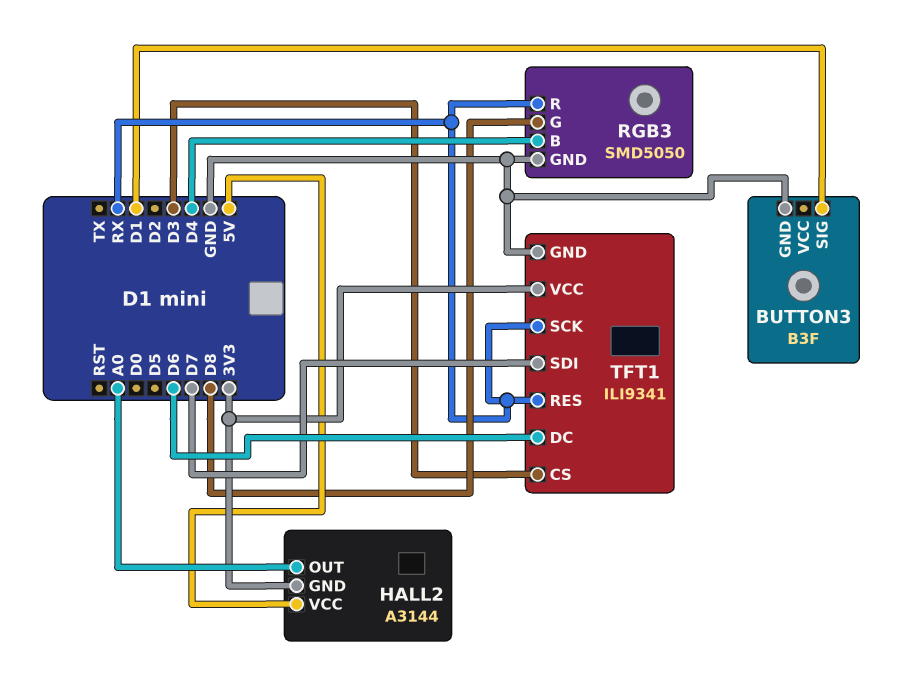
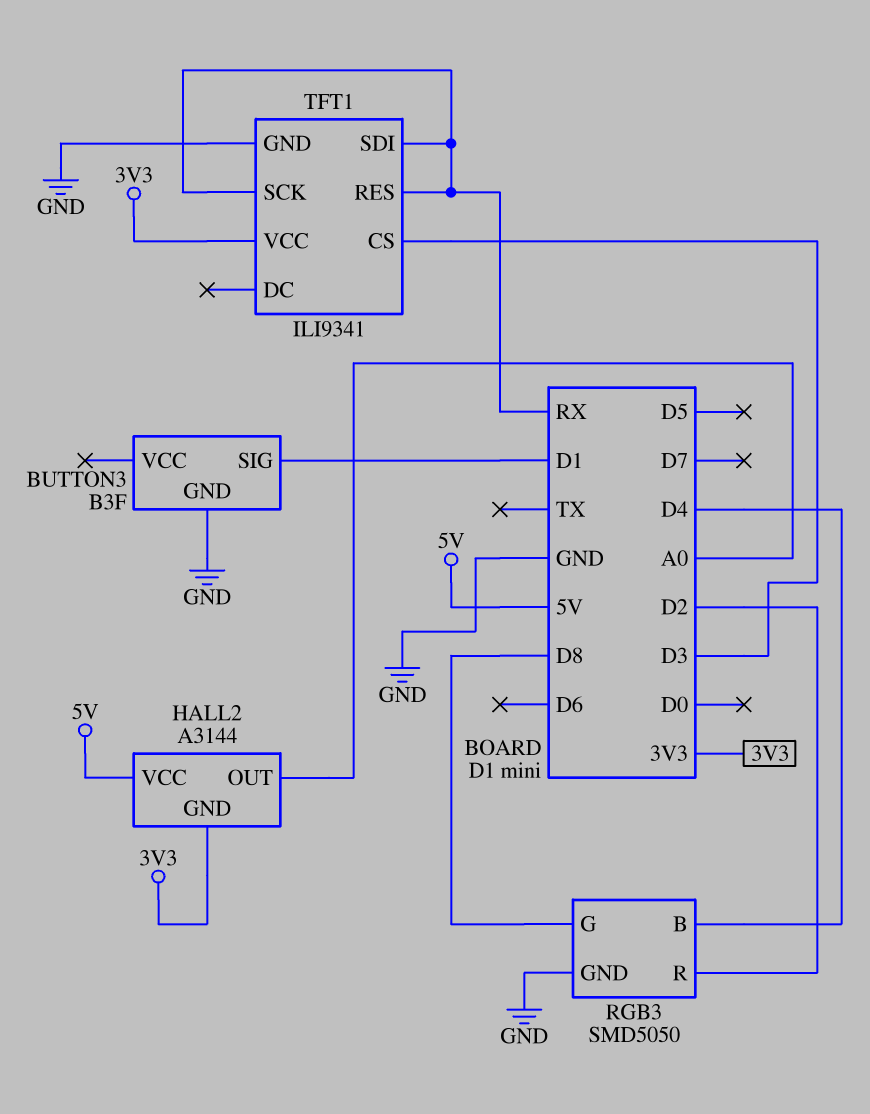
RGB3 pin R: RX -> D2
TFT1 pin DC: D6 -> none
TFT1 pin SDI: D7 -> RX

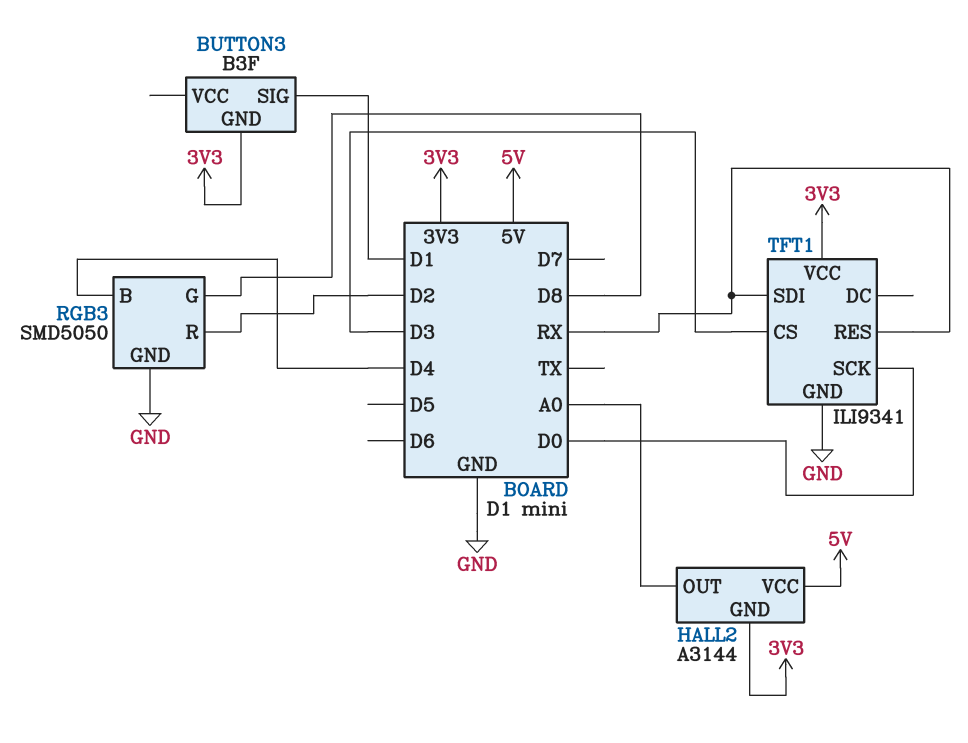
BUTTON3 pin GND: GND -> 3V3
TFT1 pin SCK: RX -> D0

